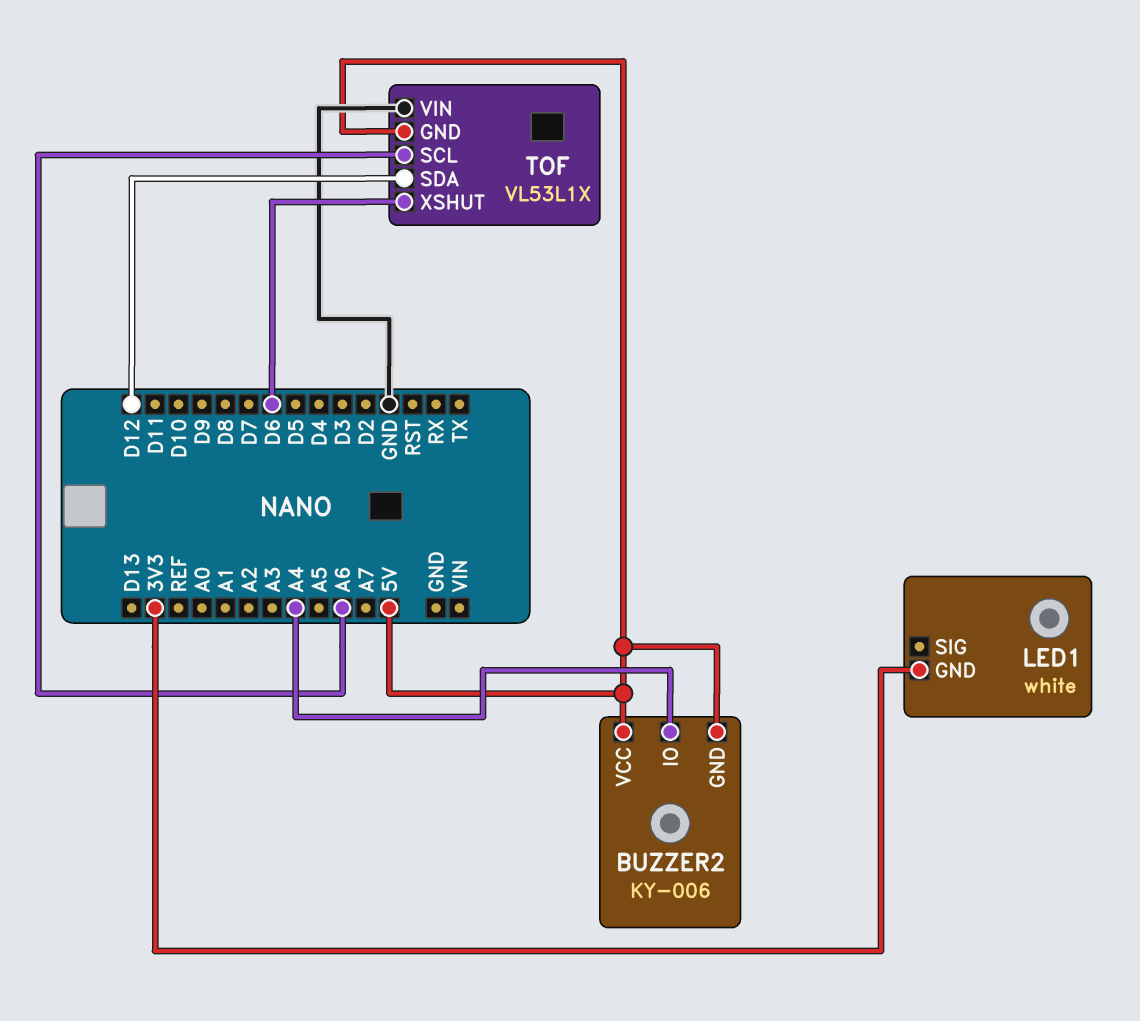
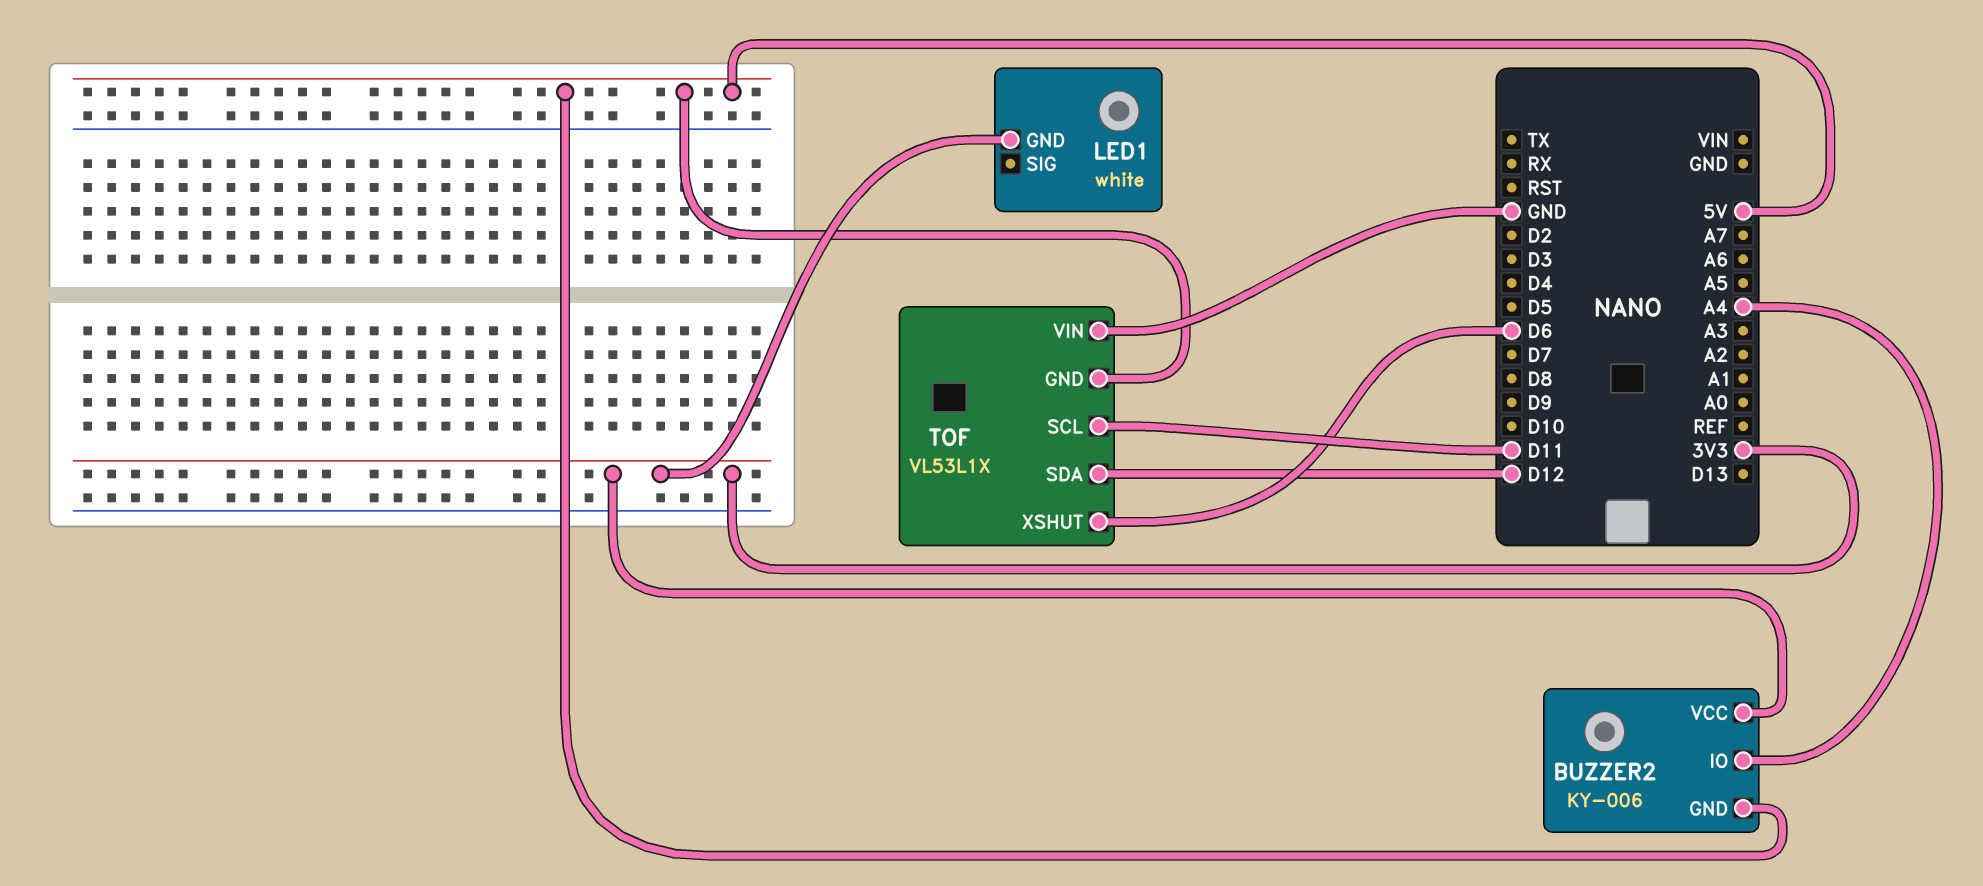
BUZZER2 pin VCC: 5V -> 3V3
TOF pin SCL: A6 -> D11

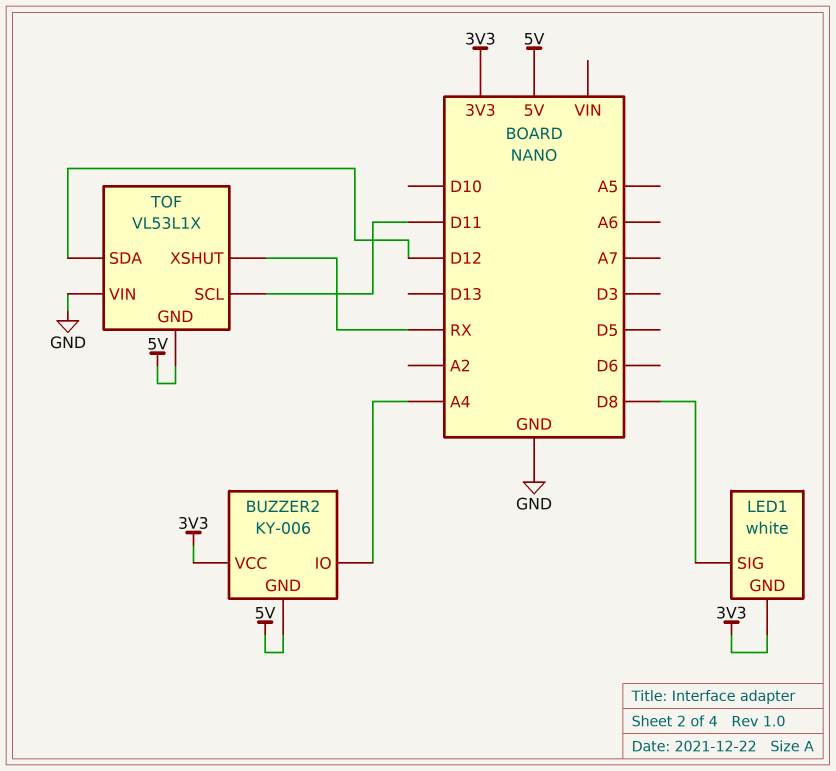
LED1 pin SIG: none -> D8
TOF pin XSHUT: D6 -> RX

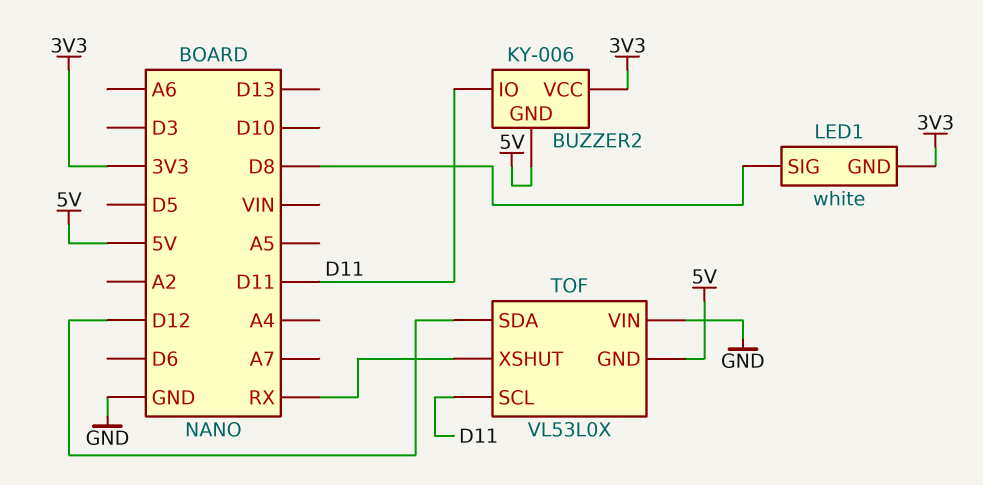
BUZZER2 pin IO: A4 -> D11
TOF: VL53L1X -> VL53L0X

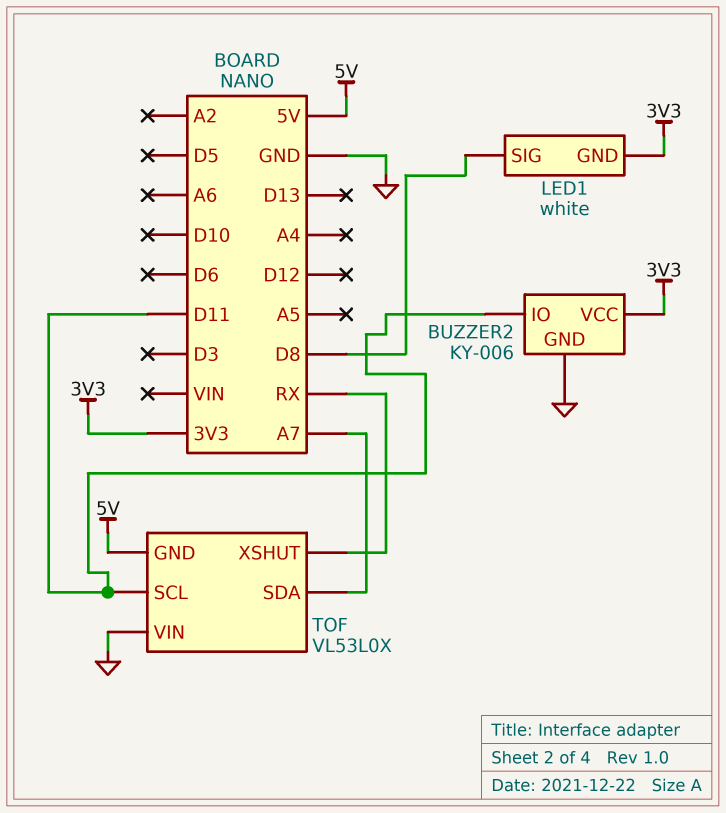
BUZZER2 pin GND: 5V -> GND
TOF pin SDA: D12 -> A7

